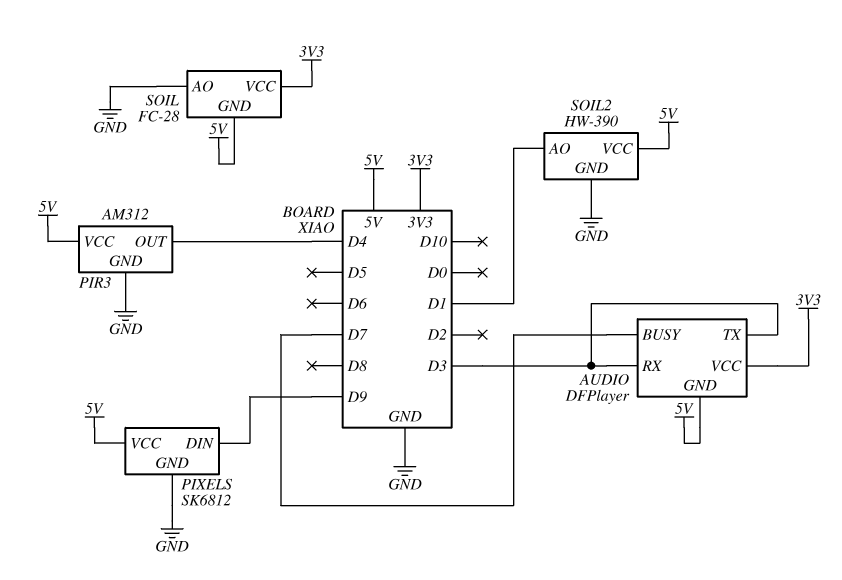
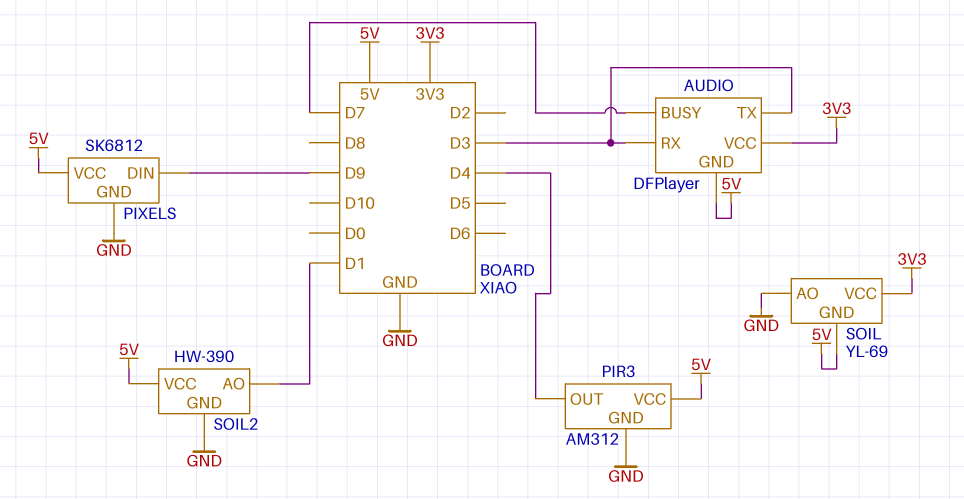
SOIL: FC-28 -> YL-69

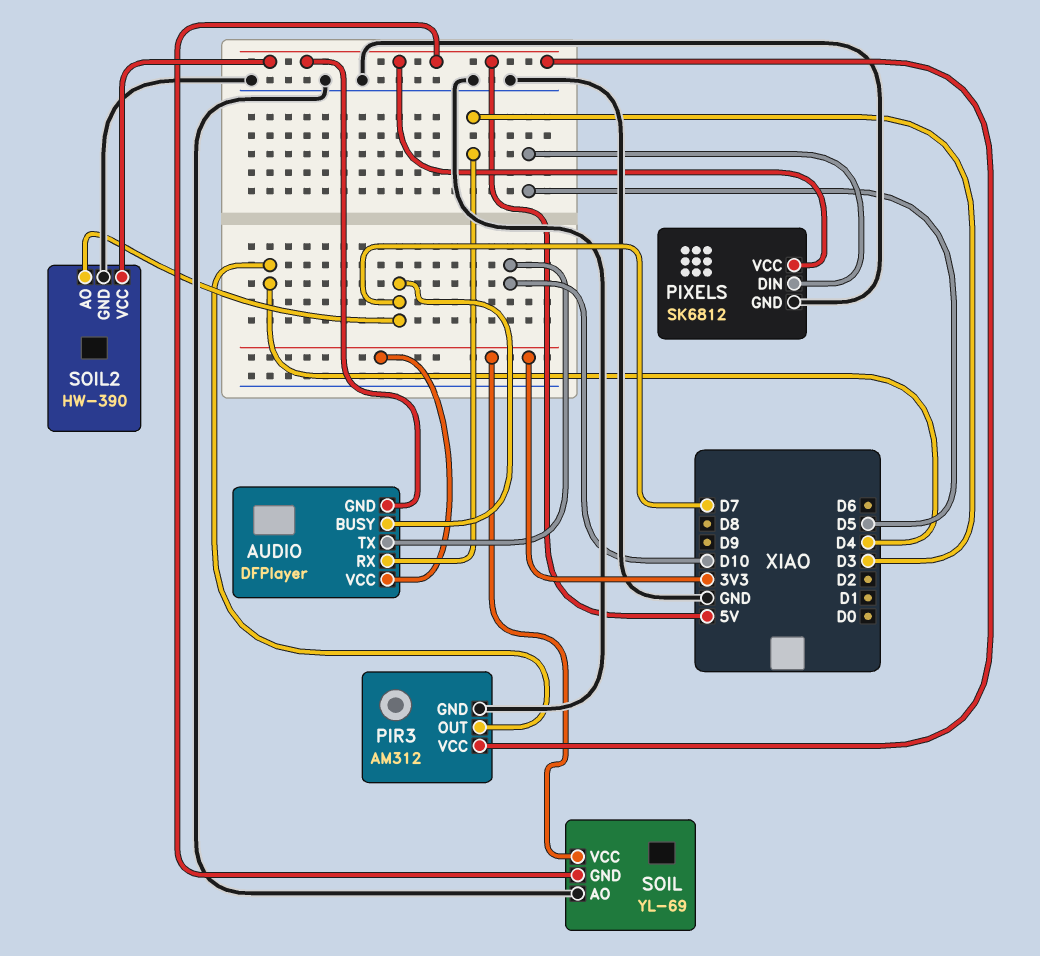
AUDIO pin TX: D3 -> D10
PIXELS pin DIN: D9 -> D5
SOIL2 pin AO: D1 -> D7

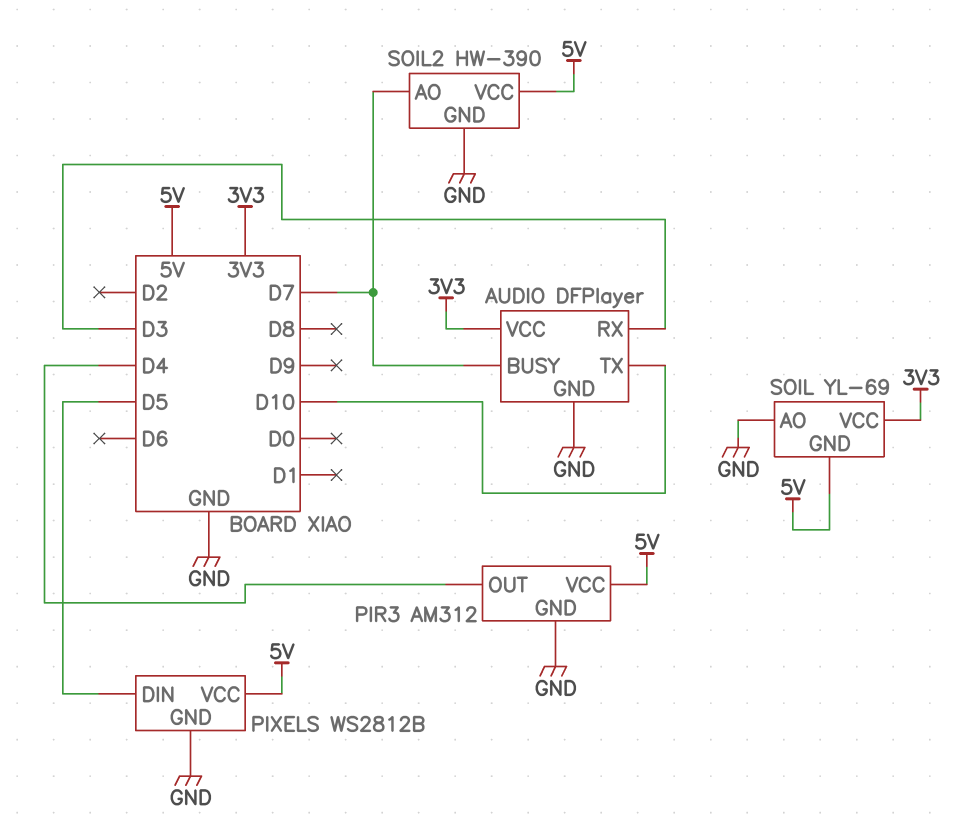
AUDIO pin GND: 5V -> GND
PIXELS: SK6812 -> WS2812B

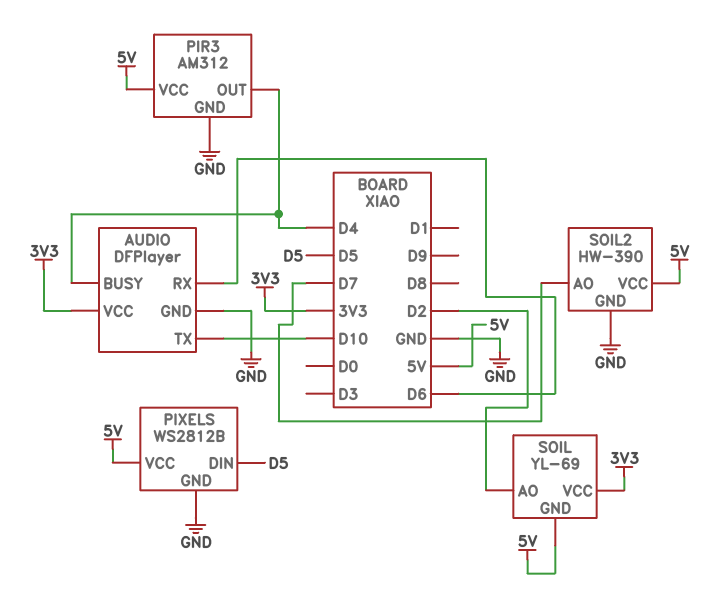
AUDIO pin BUSY: D7 -> D4
AUDIO pin RX: D3 -> D6
SOIL pin AO: GND -> D2

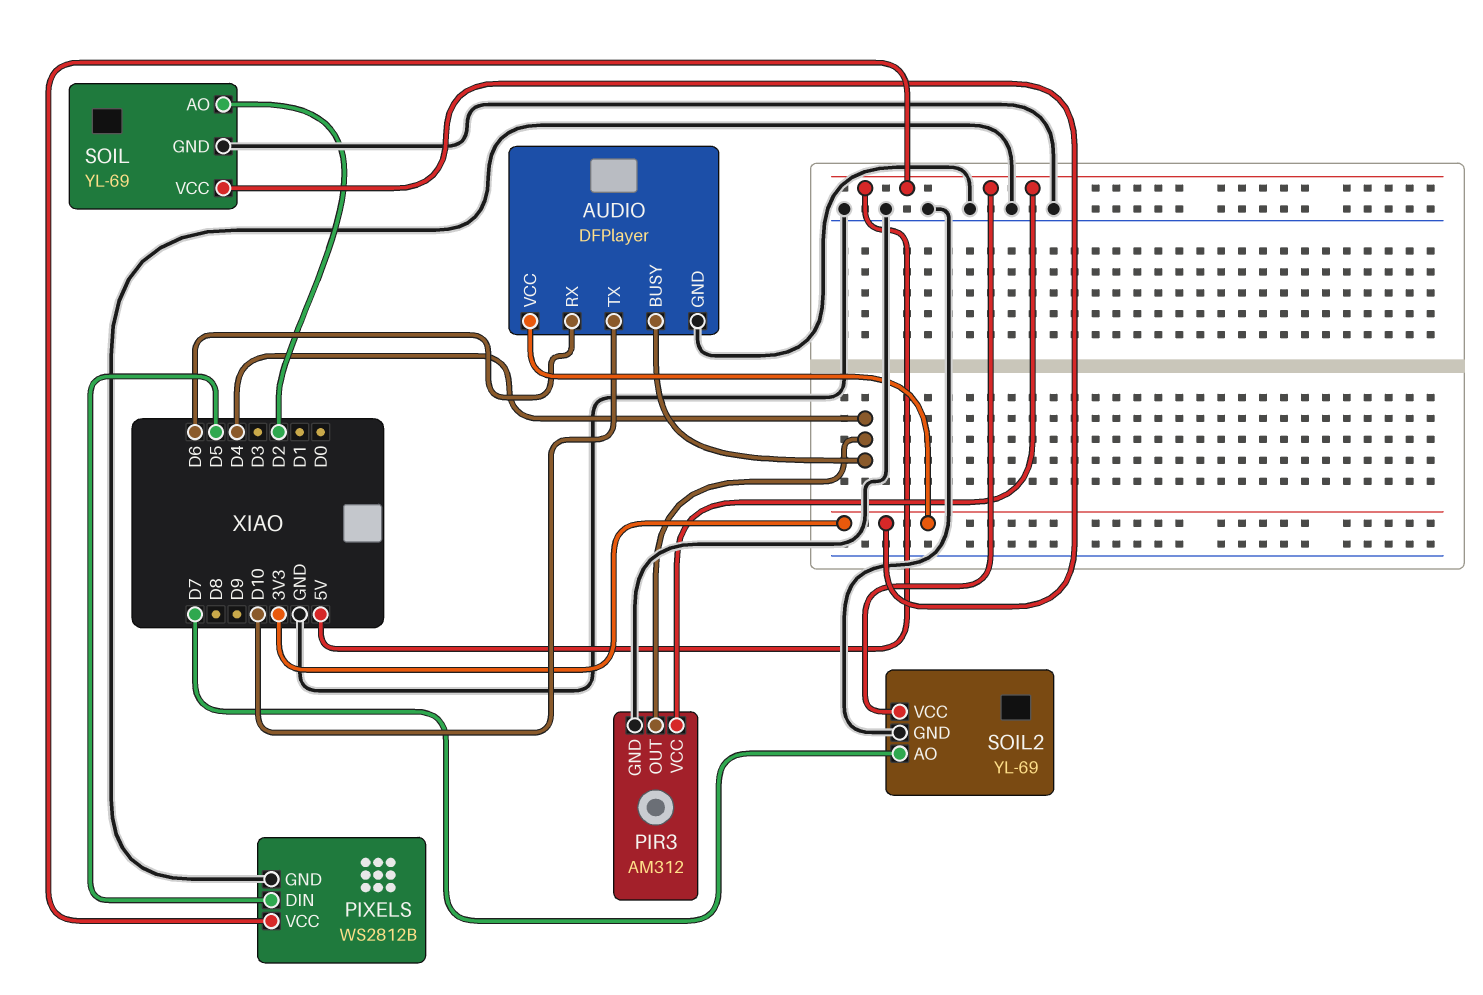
SOIL pin GND: 5V -> GND
SOIL2: HW-390 -> YL-69

